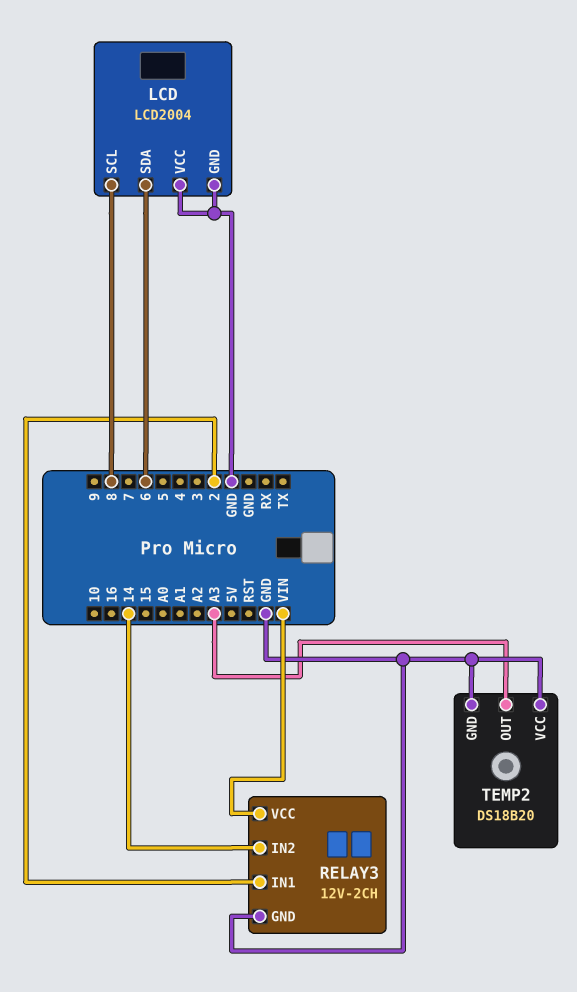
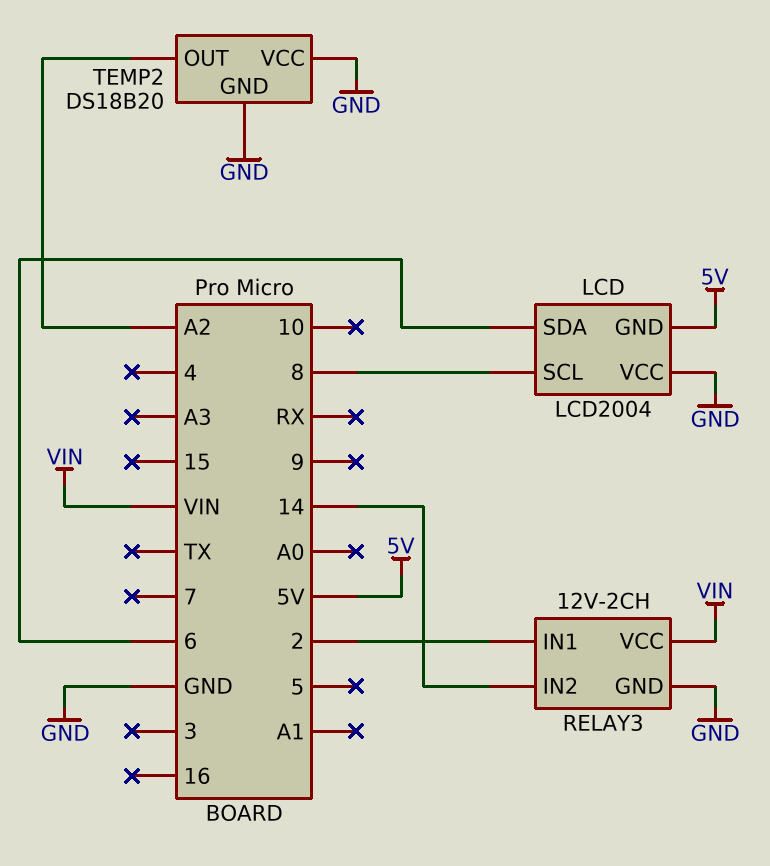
LCD pin GND: GND -> 5V
TEMP2 pin OUT: A3 -> A2

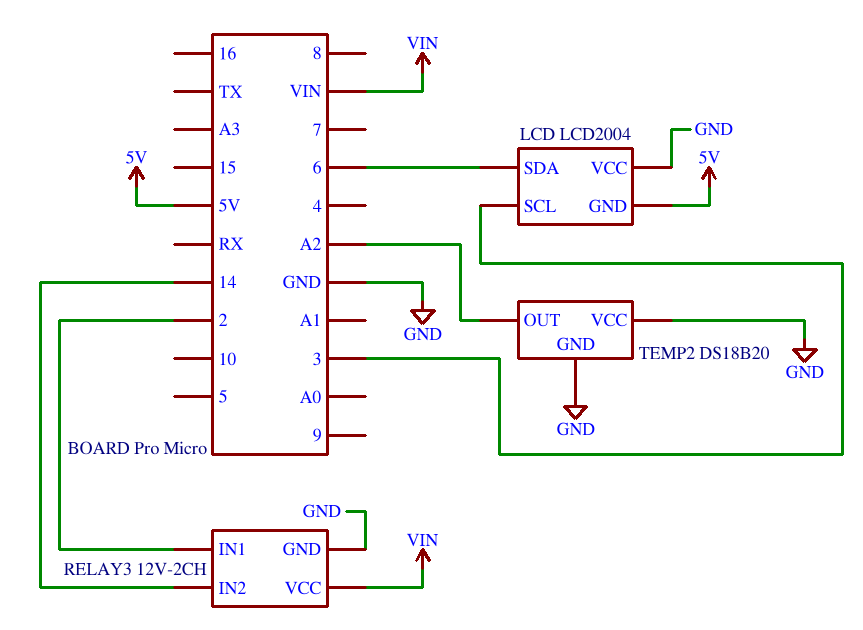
LCD pin SCL: 8 -> 3

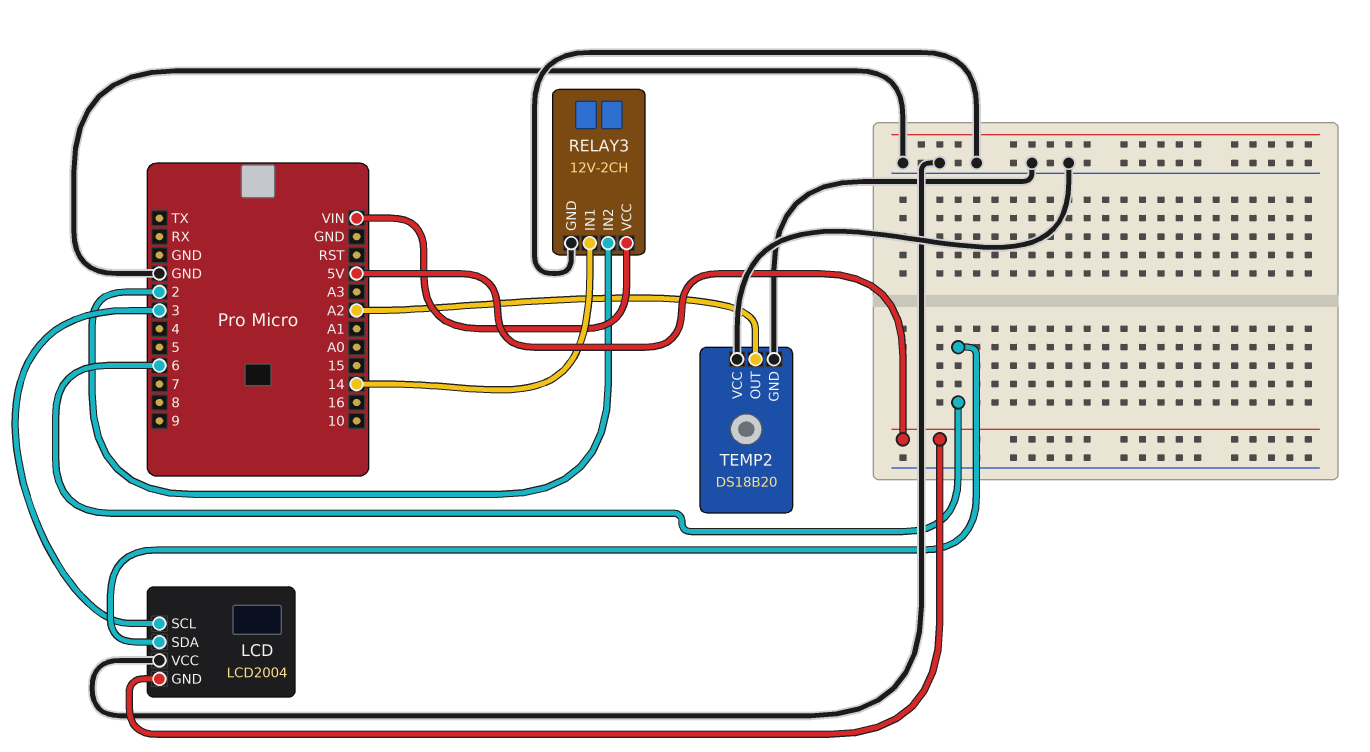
RELAY3 pin IN1: 2 -> 14
RELAY3 pin IN2: 14 -> 2

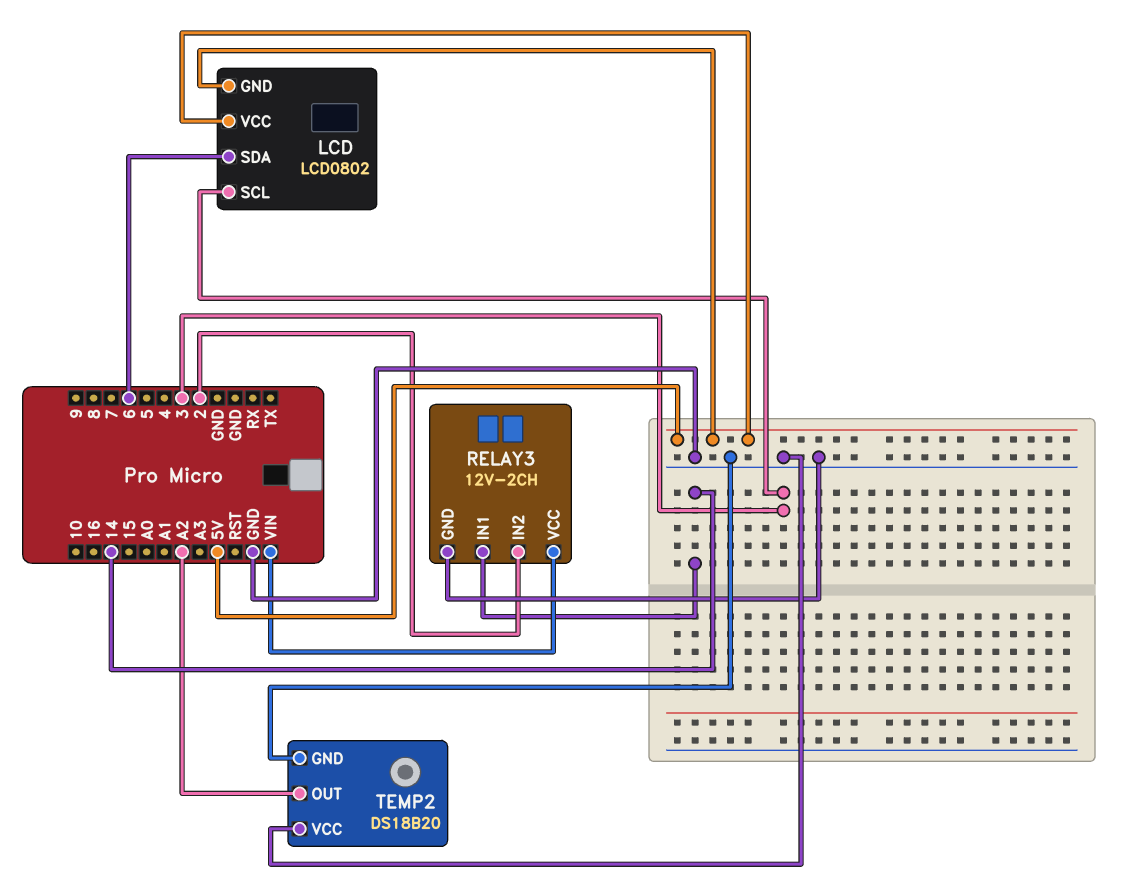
LCD: LCD2004 -> LCD0802
LCD pin VCC: GND -> 5V

